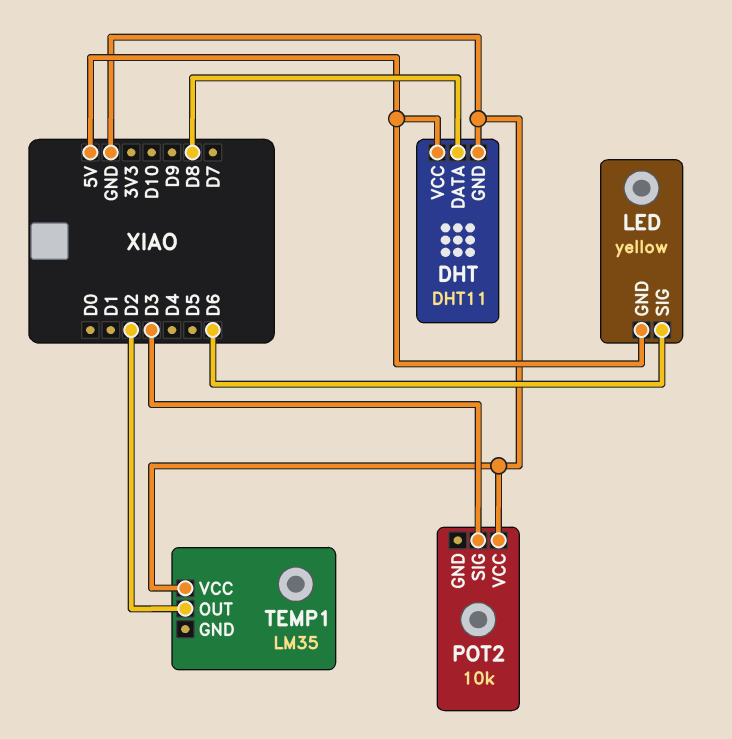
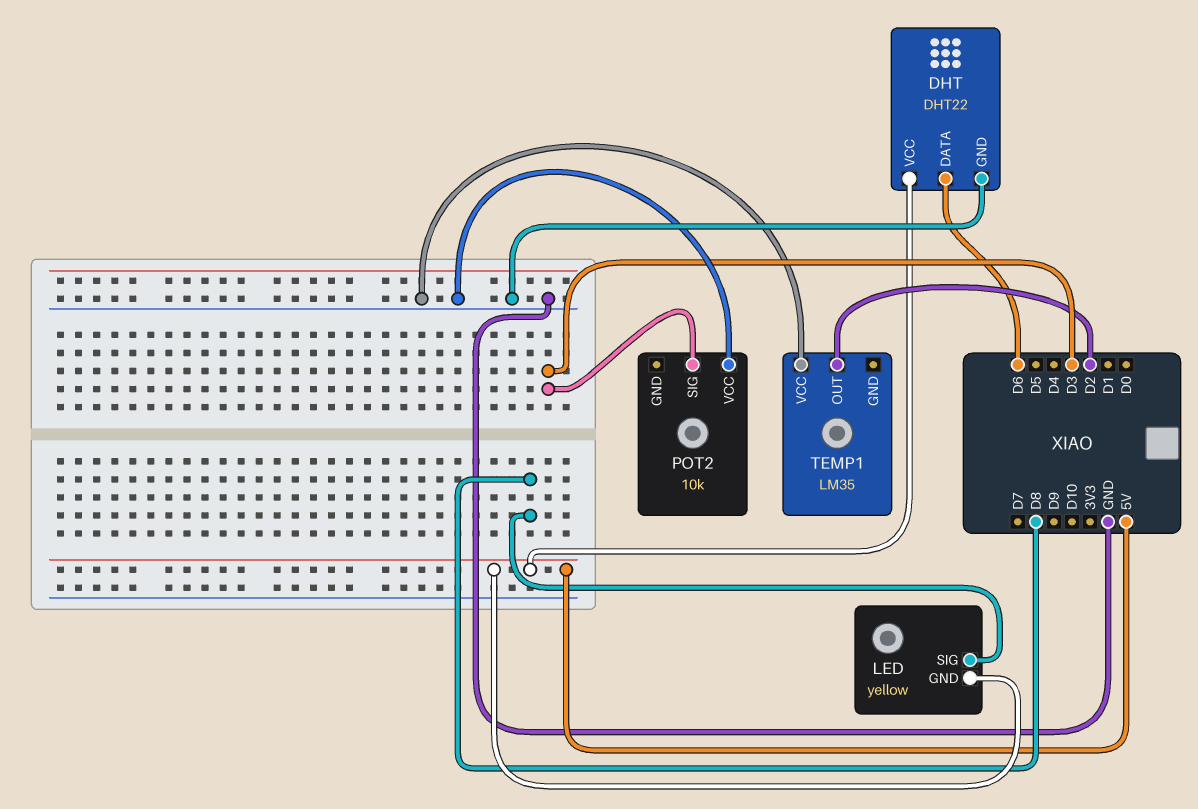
DHT: DHT11 -> DHT22
DHT pin DATA: D8 -> D6
LED pin SIG: D6 -> D8

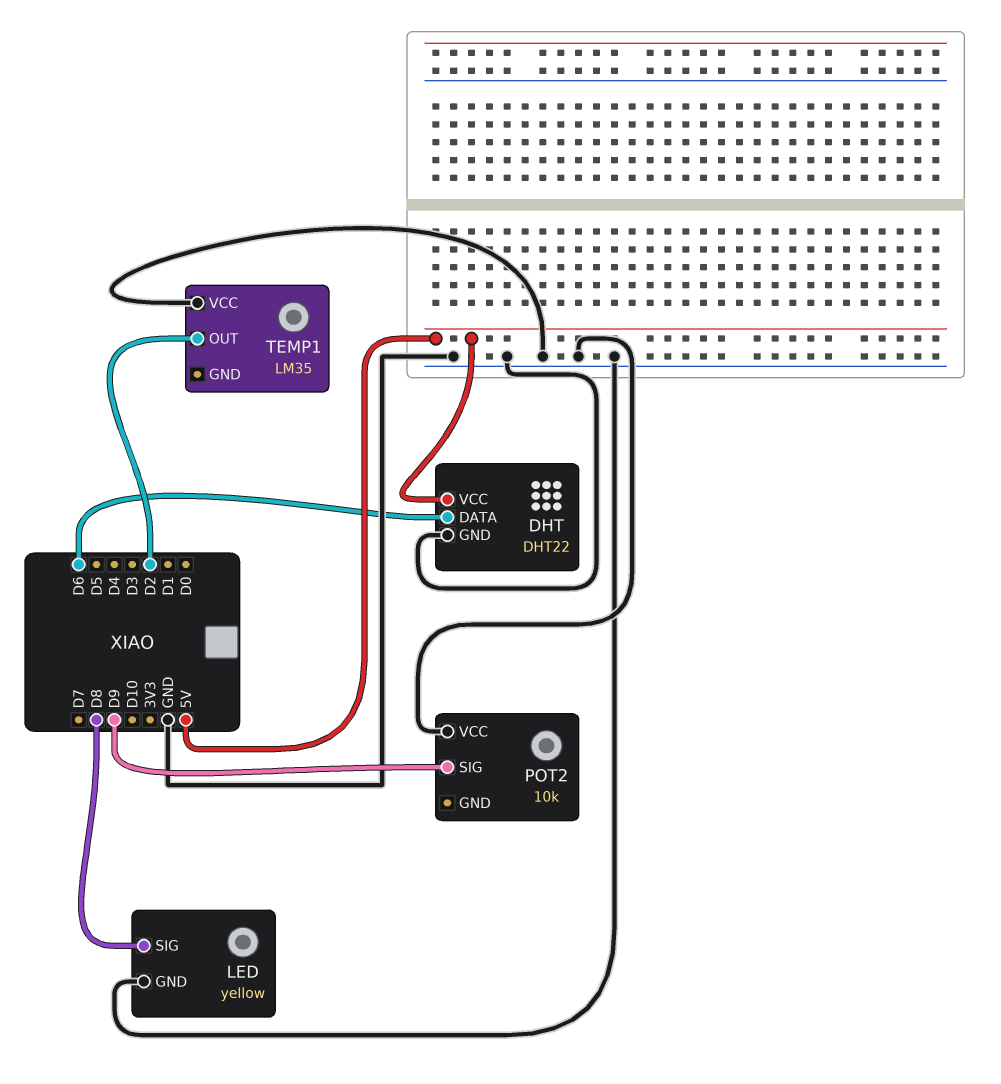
LED pin GND: 5V -> GND
POT2 pin SIG: D3 -> D9

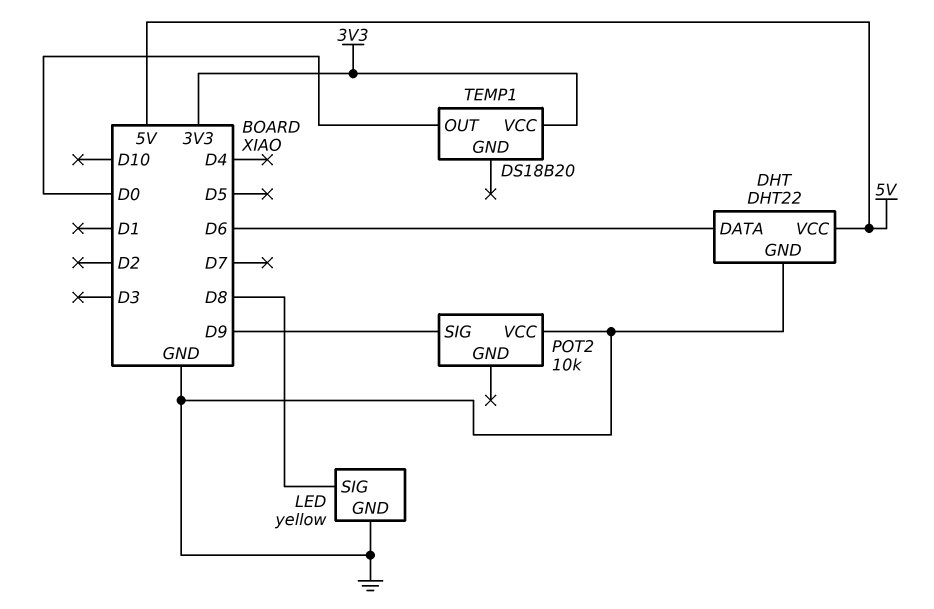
TEMP1: LM35 -> DS18B20
TEMP1 pin OUT: D2 -> D0
TEMP1 pin VCC: GND -> 3V3

